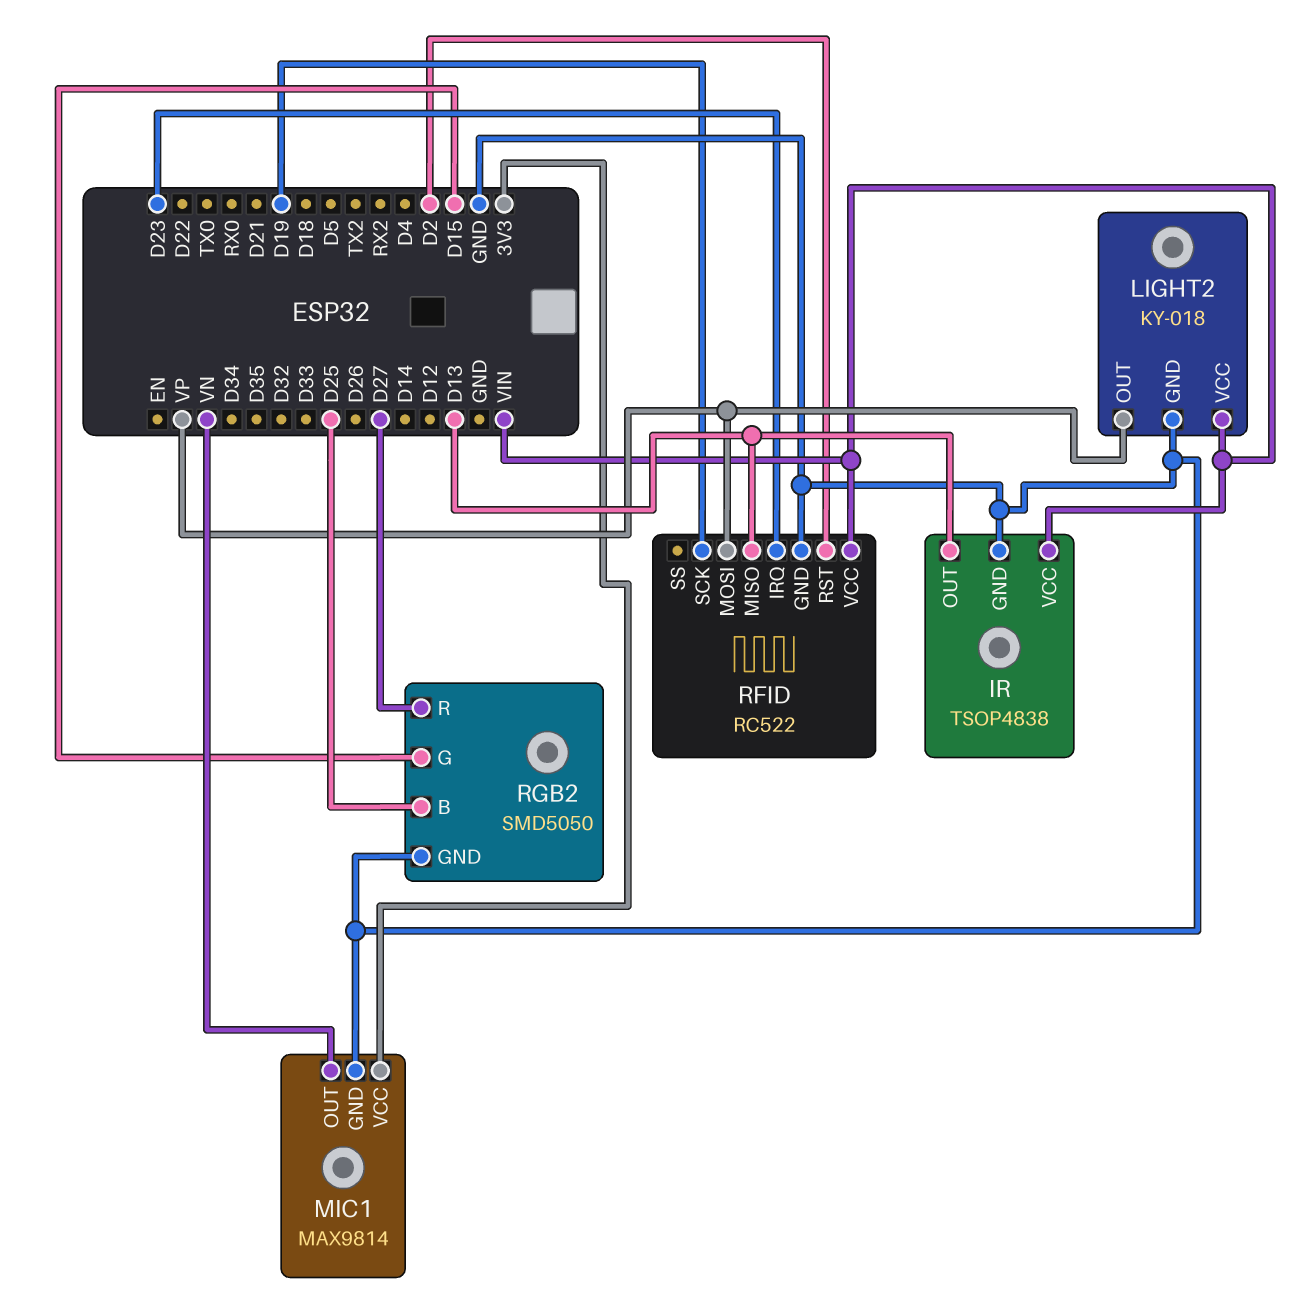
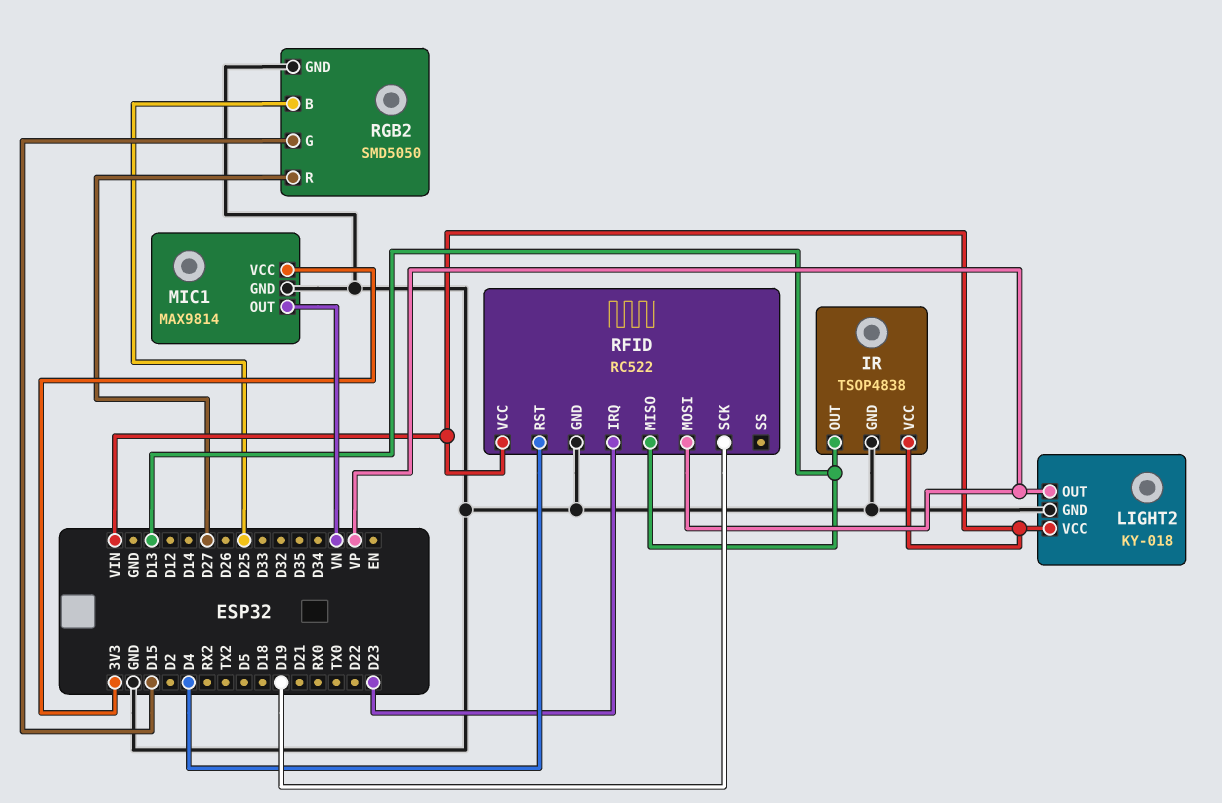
RFID pin RST: D2 -> D4

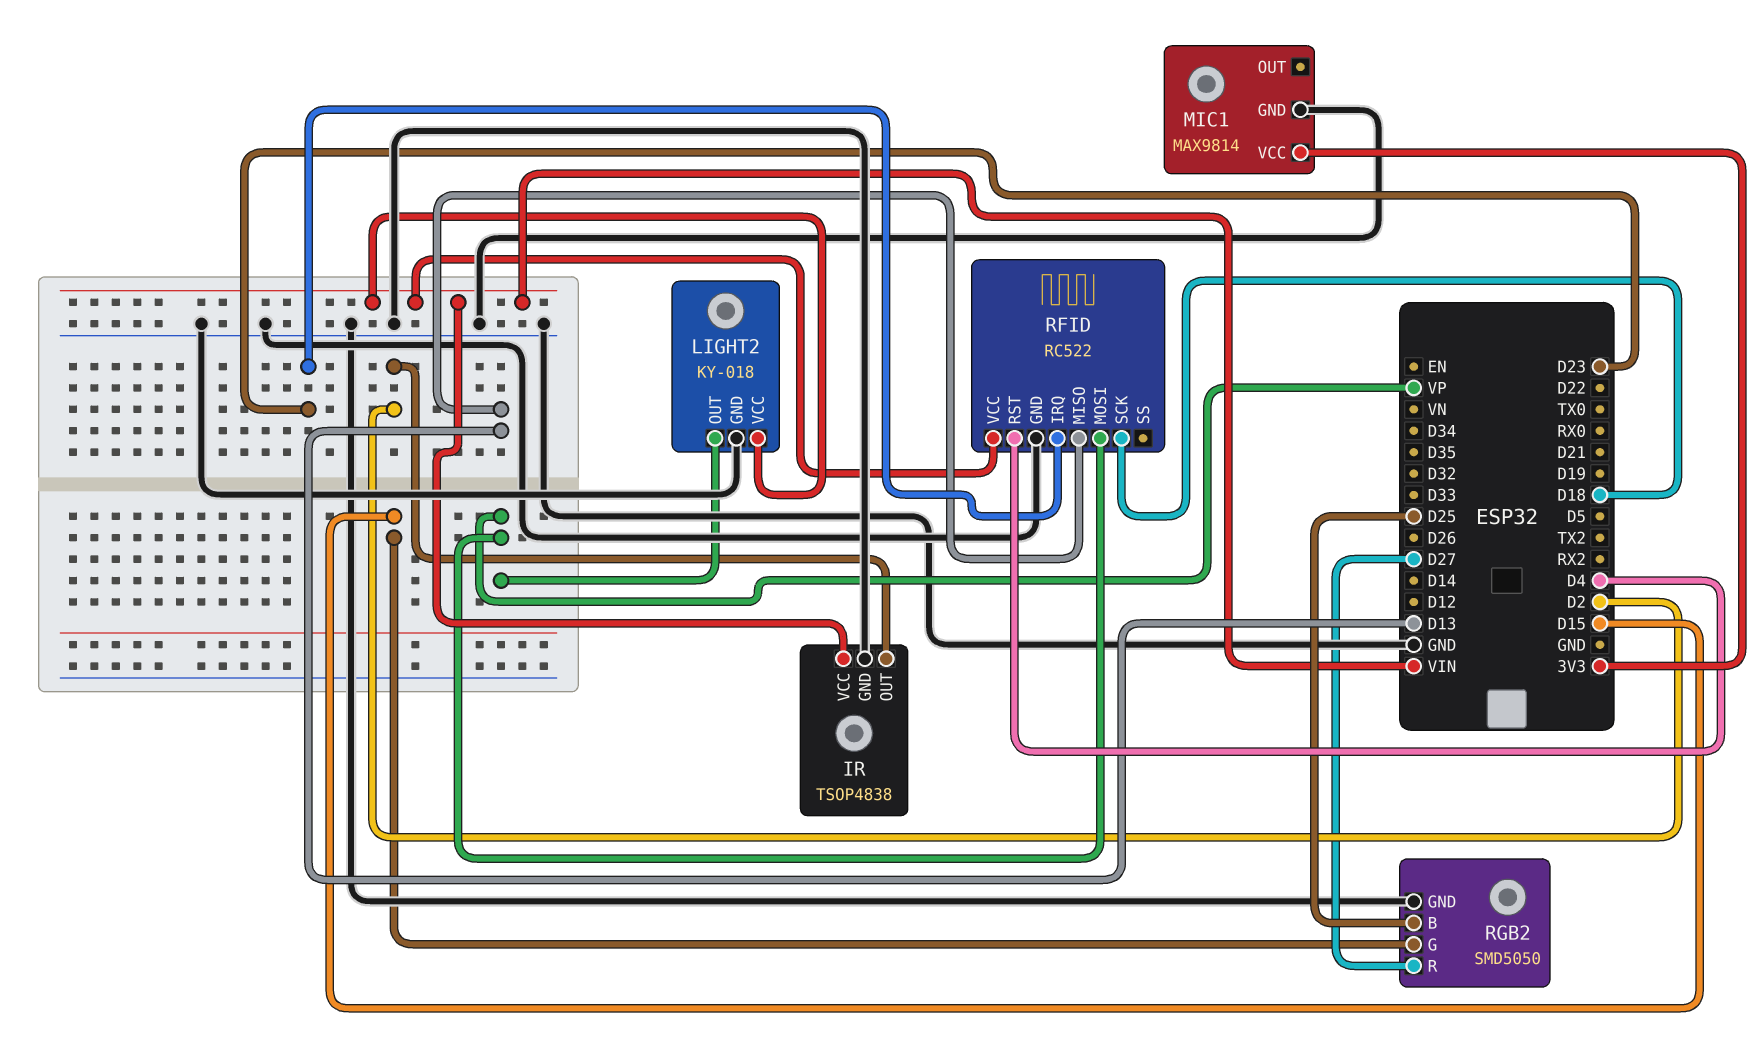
IR pin OUT: D13 -> D2
MIC1 pin OUT: VN -> none
RFID pin SCK: D19 -> D18

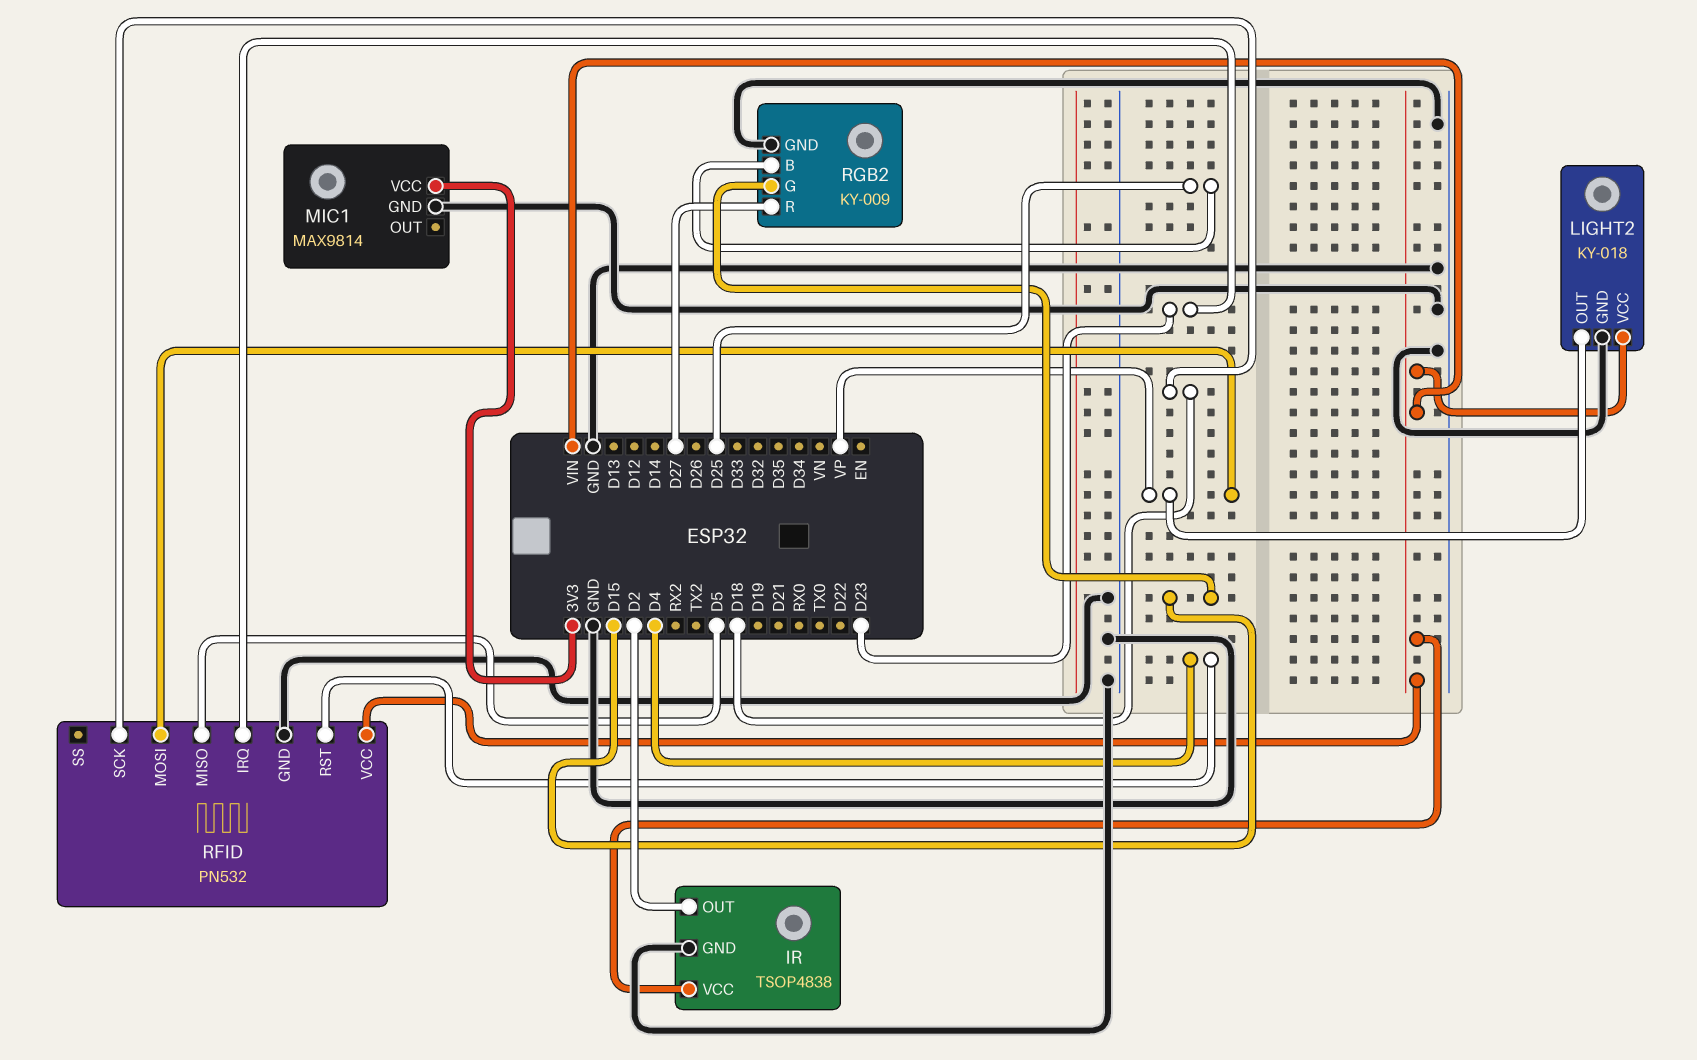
RFID: RC522 -> PN532
RFID pin MISO: D13 -> D5
RGB2: SMD5050 -> KY-009

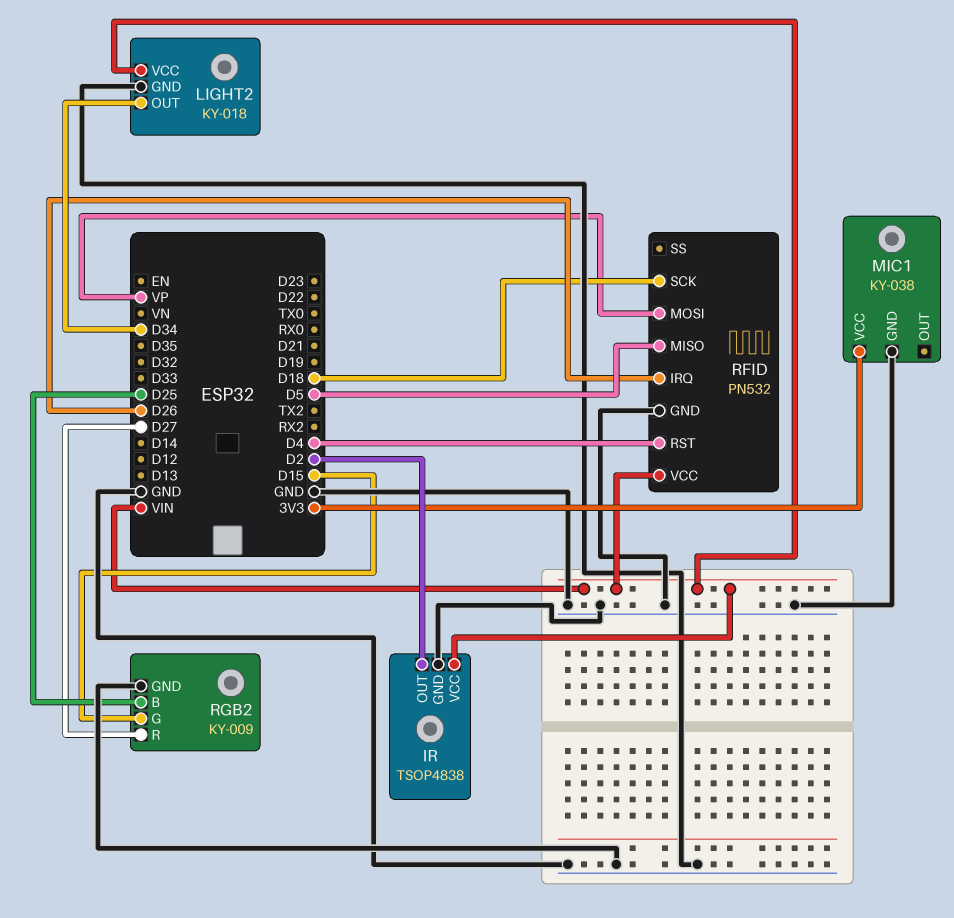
LIGHT2 pin OUT: VP -> D34
MIC1: MAX9814 -> KY-038
RFID pin IRQ: D23 -> D26

